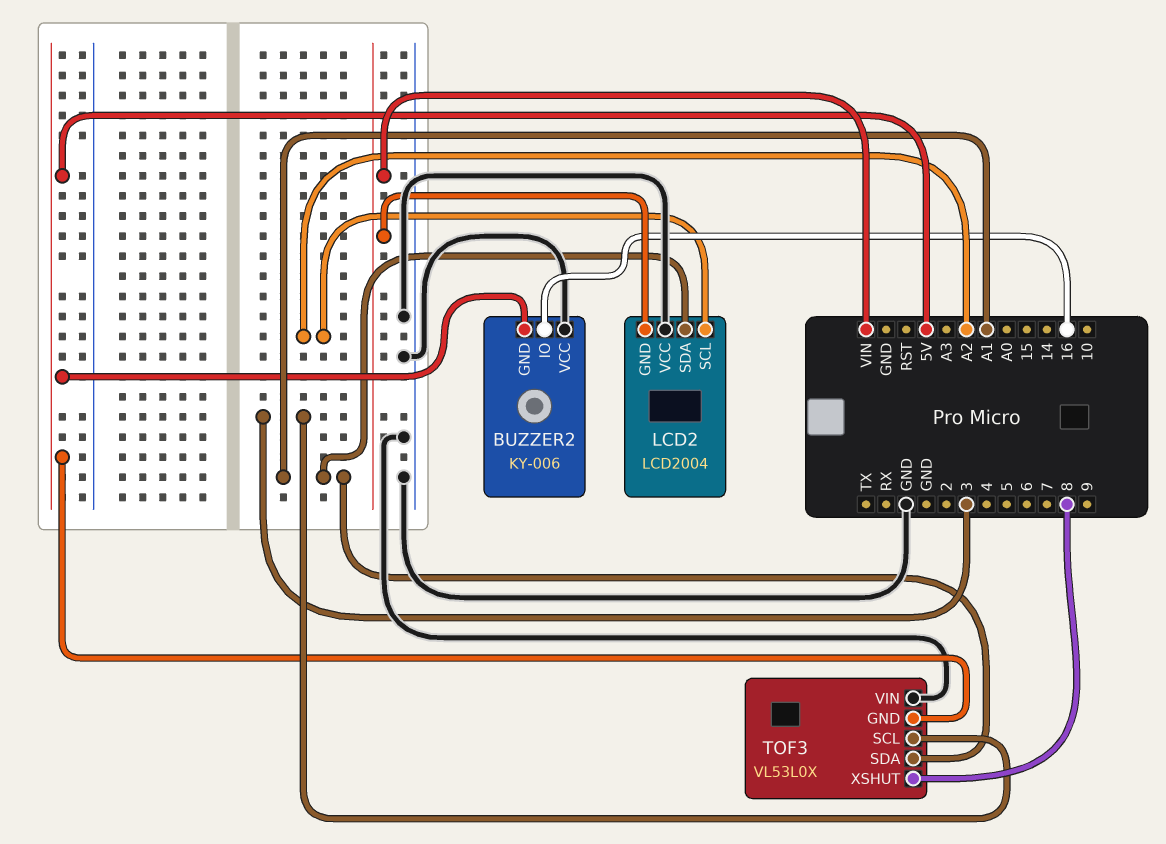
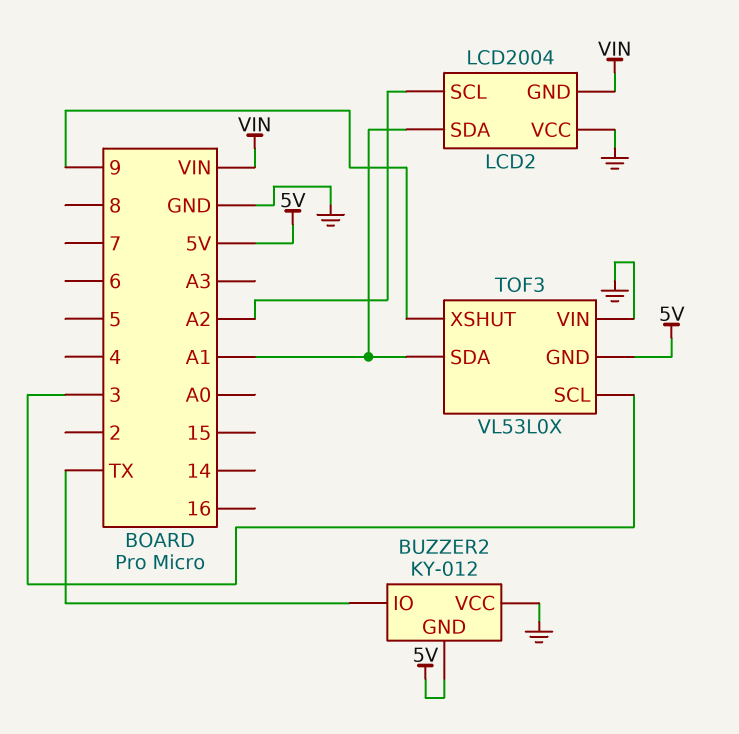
BUZZER2: KY-006 -> KY-012
BUZZER2 pin IO: 16 -> TX
TOF3 pin XSHUT: 8 -> 9

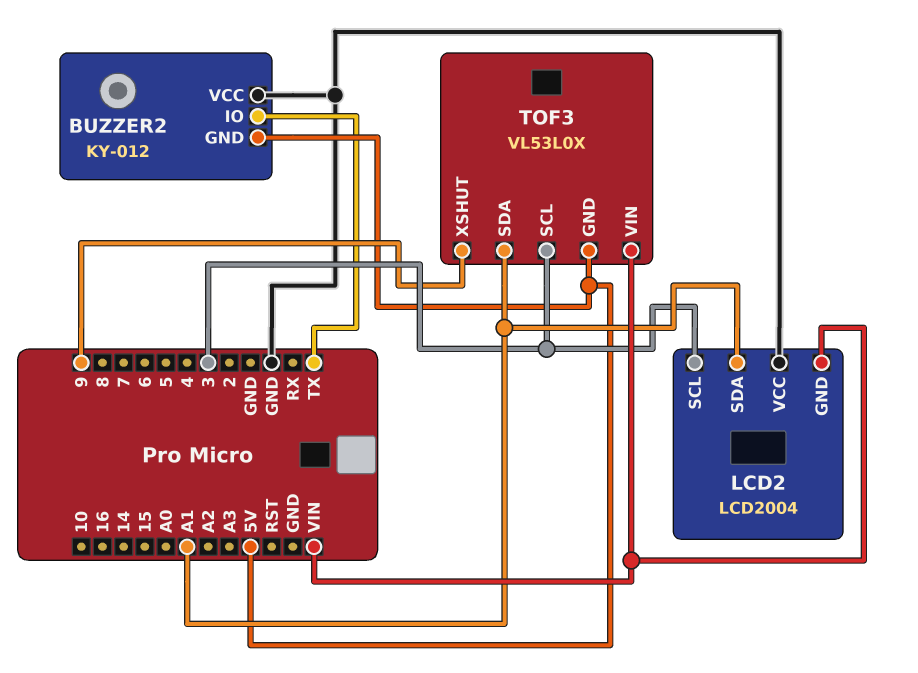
LCD2 pin SCL: A2 -> 3
TOF3 pin VIN: GND -> VIN

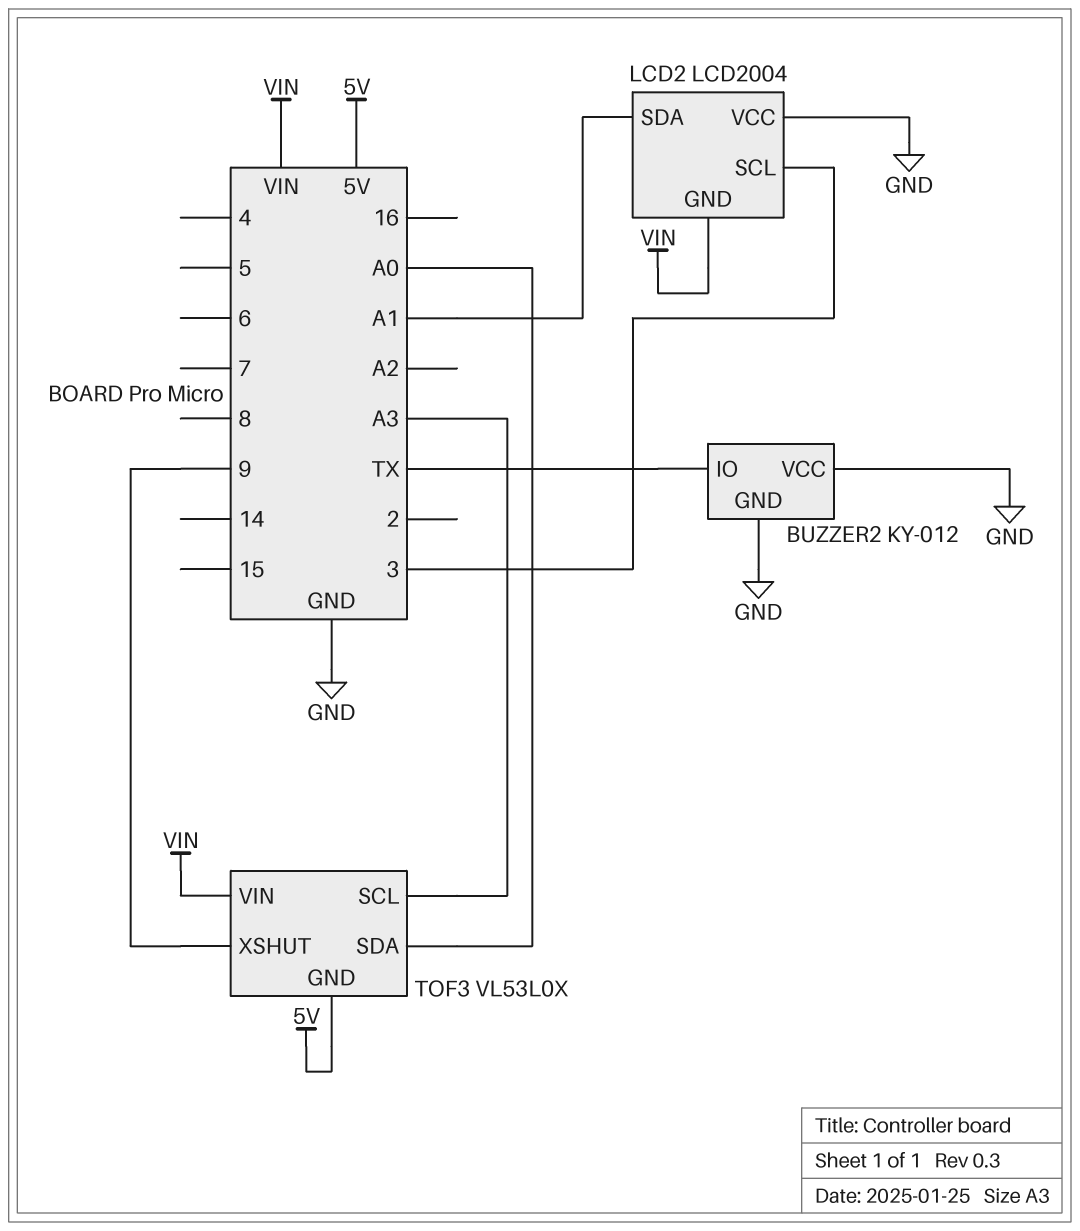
BUZZER2 pin GND: 5V -> GND
TOF3 pin SCL: 3 -> A3
TOF3 pin SDA: A1 -> A0

